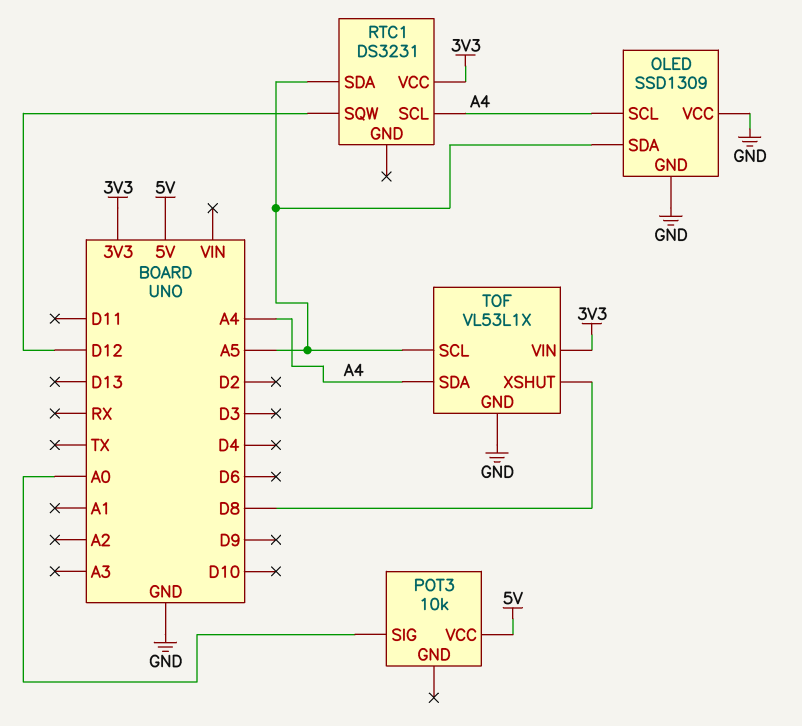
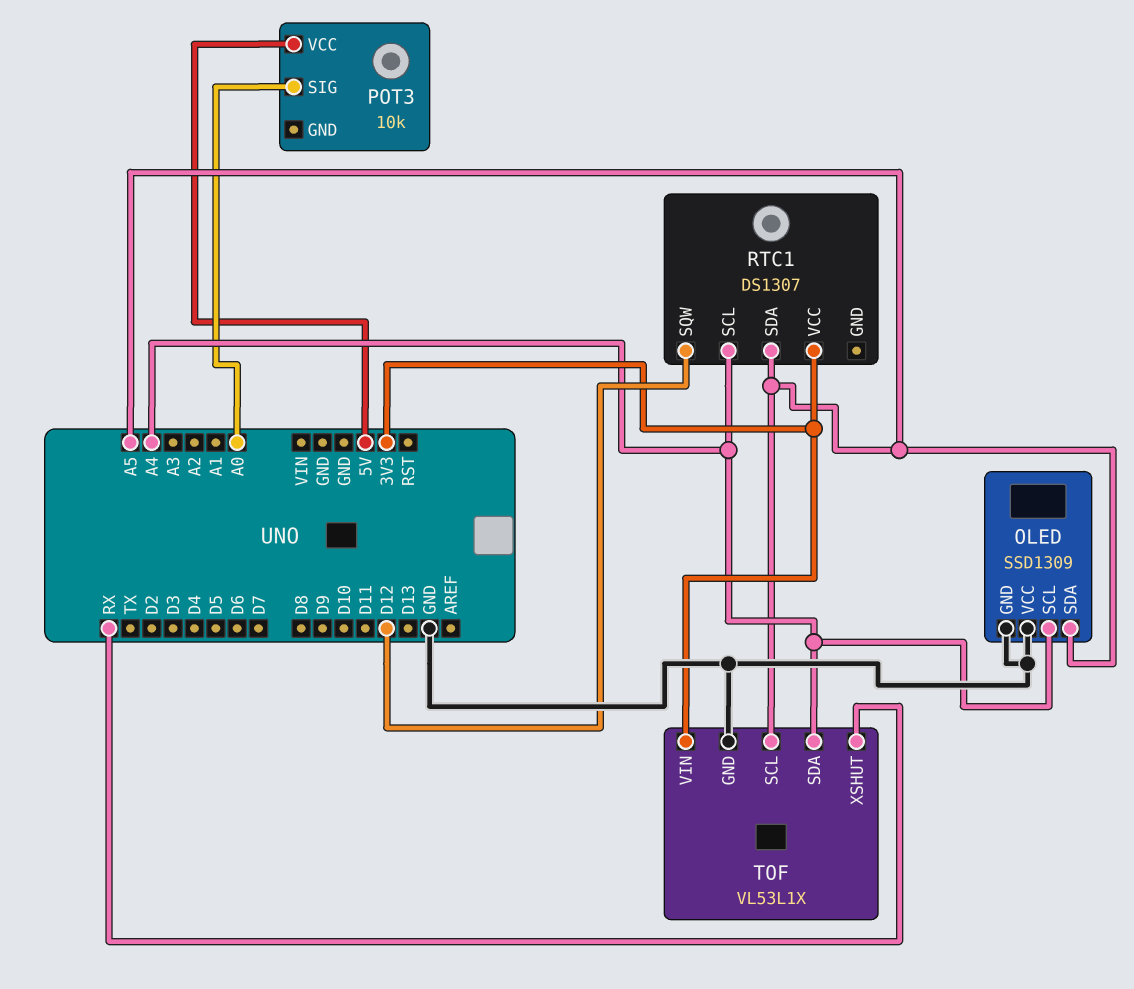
RTC1: DS3231 -> DS1307
TOF pin XSHUT: D8 -> RX

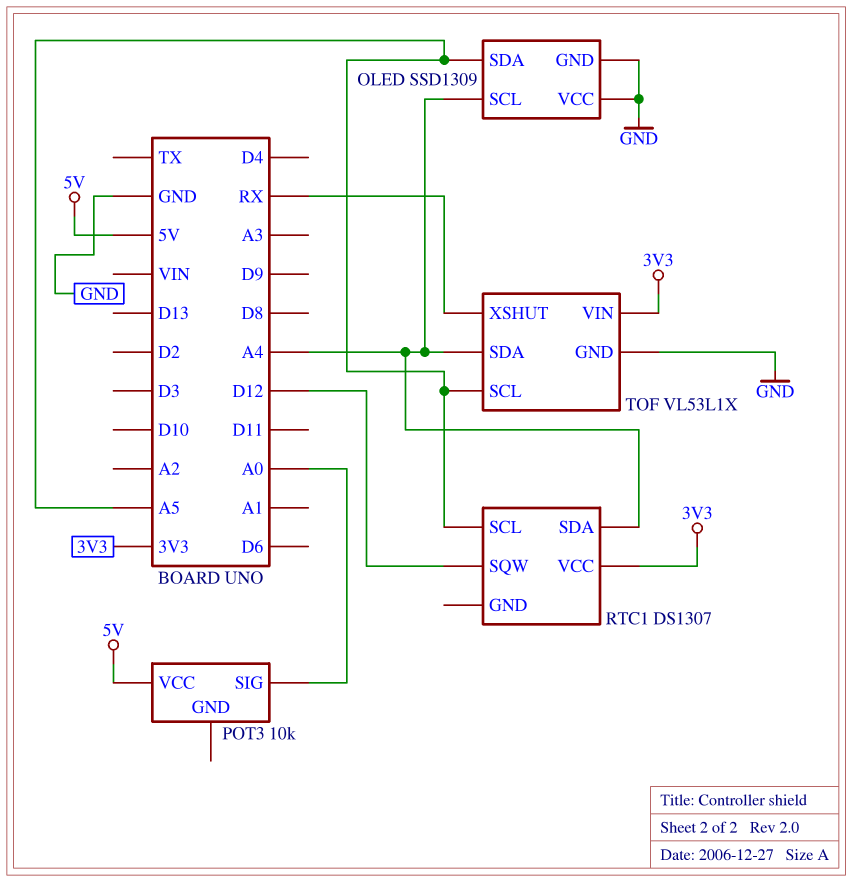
RTC1 pin SCL: A4 -> A5
RTC1 pin SDA: A5 -> A4

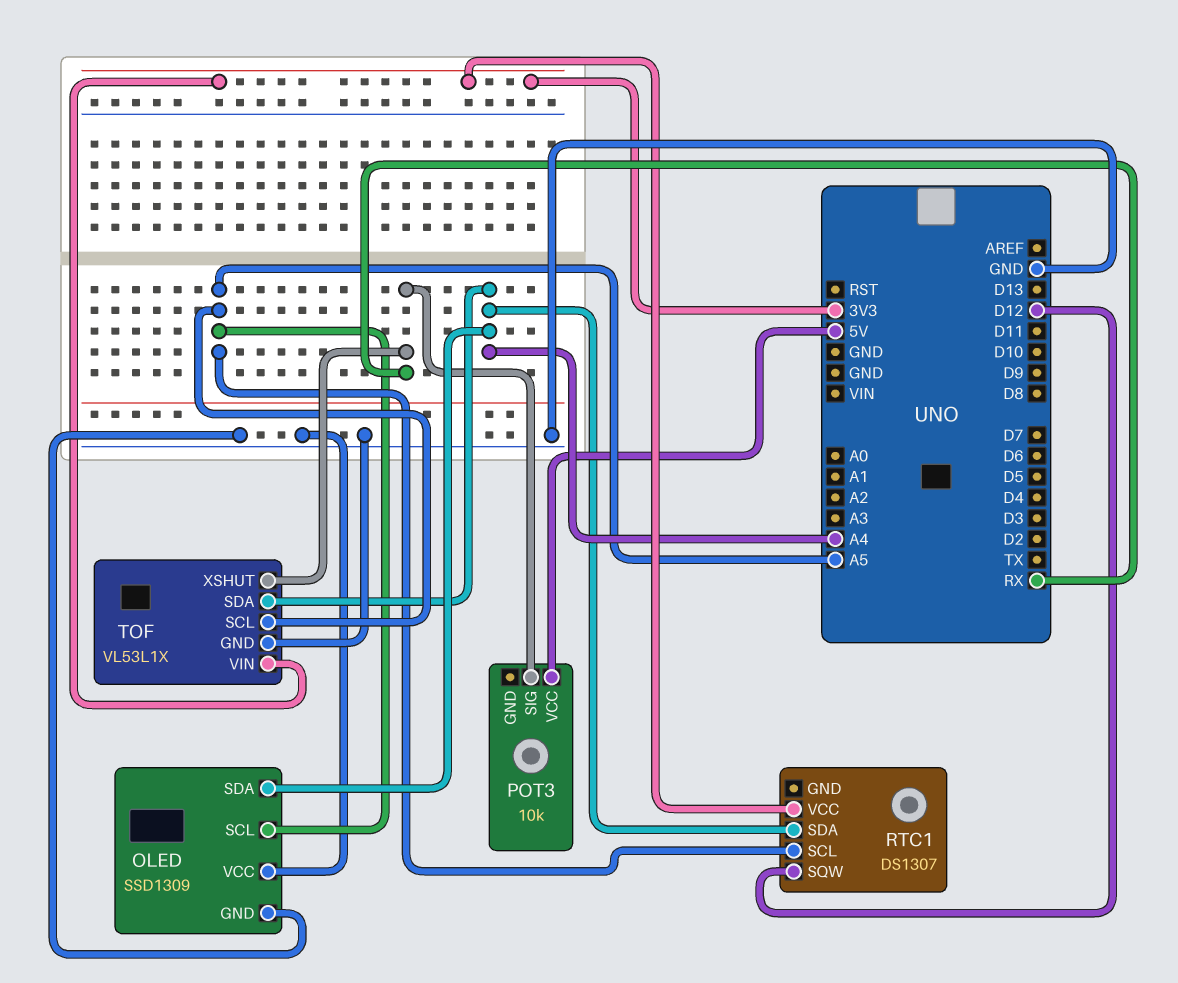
OLED pin SCL: A4 -> A5
OLED pin SDA: A5 -> A4
POT3 pin SIG: A0 -> RX

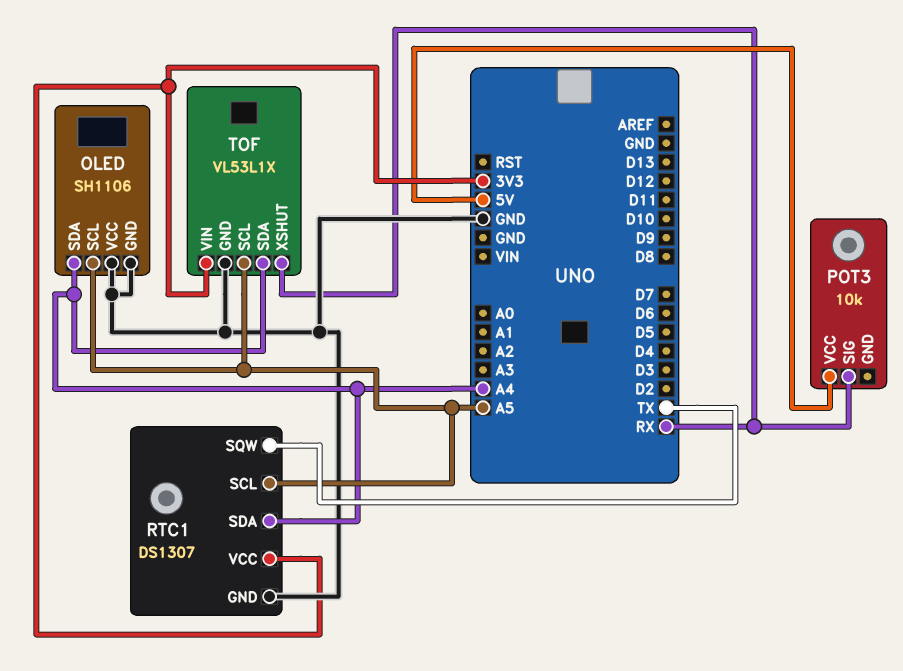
OLED: SSD1309 -> SH1106
RTC1 pin GND: none -> GND
RTC1 pin SQW: D12 -> TX

